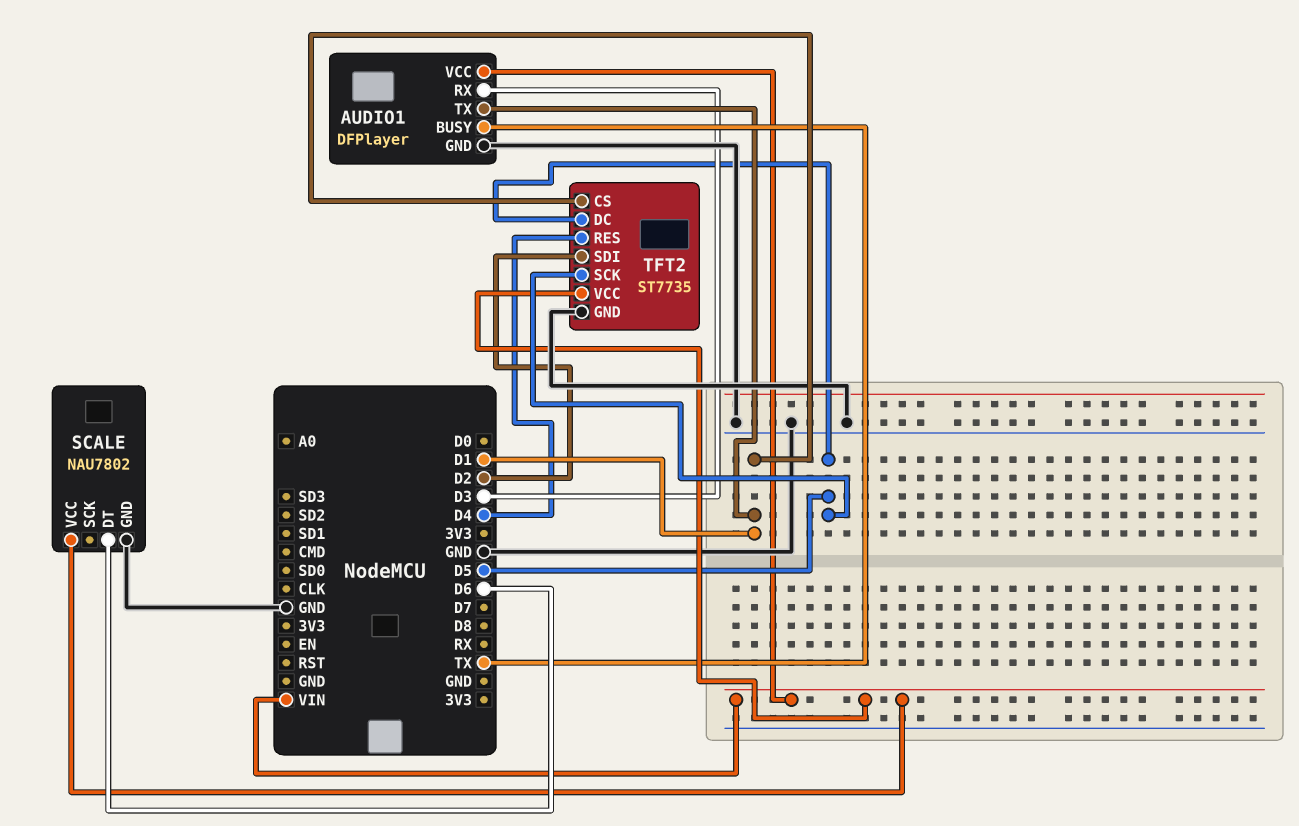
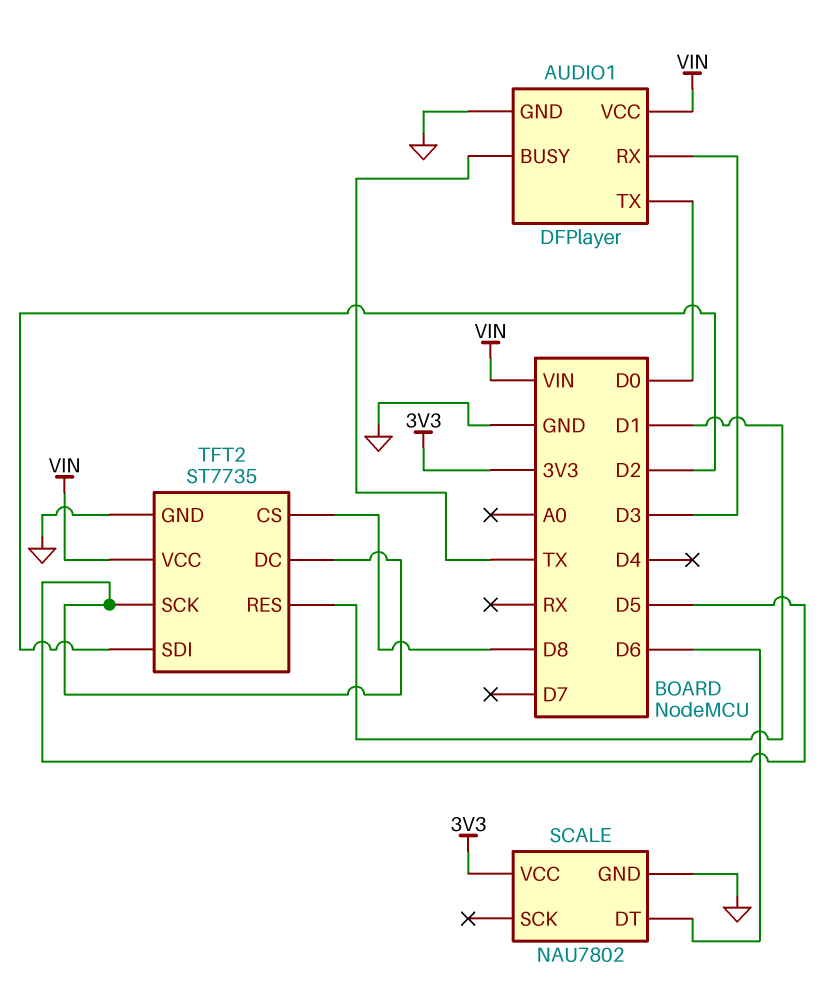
AUDIO1 pin TX: D1 -> D0
SCALE pin VCC: VIN -> 3V3
TFT2 pin CS: D1 -> D8
TFT2 pin RES: D4 -> D1

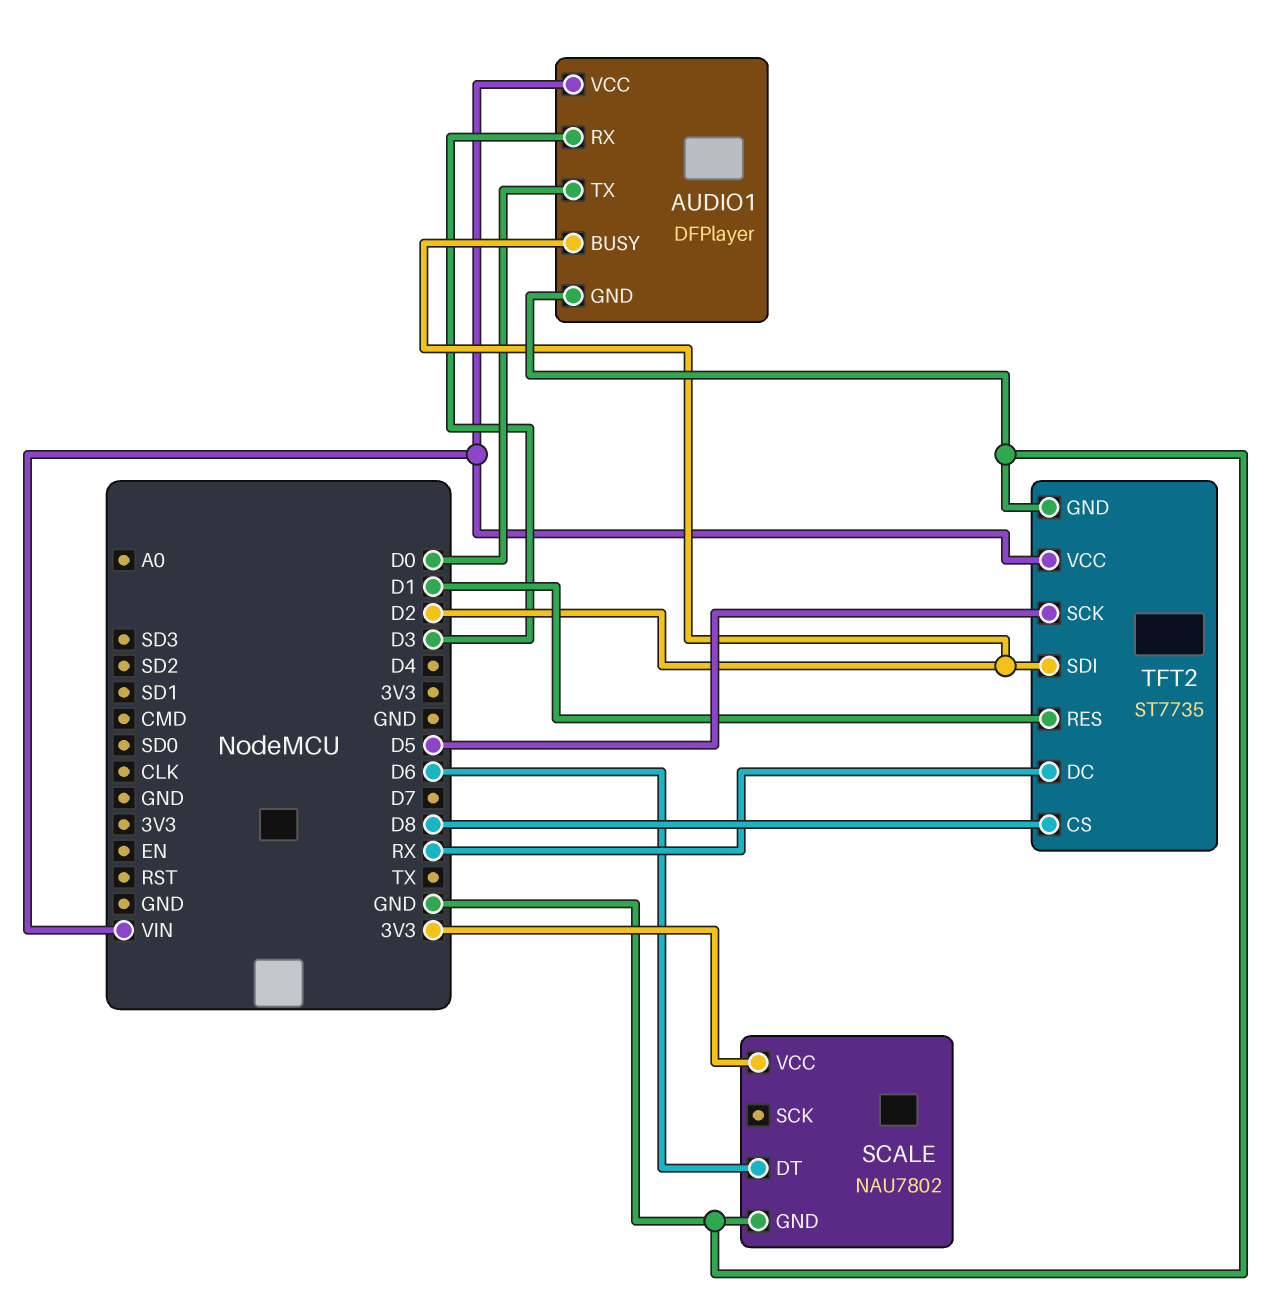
AUDIO1 pin BUSY: TX -> D2
TFT2 pin DC: D5 -> RX

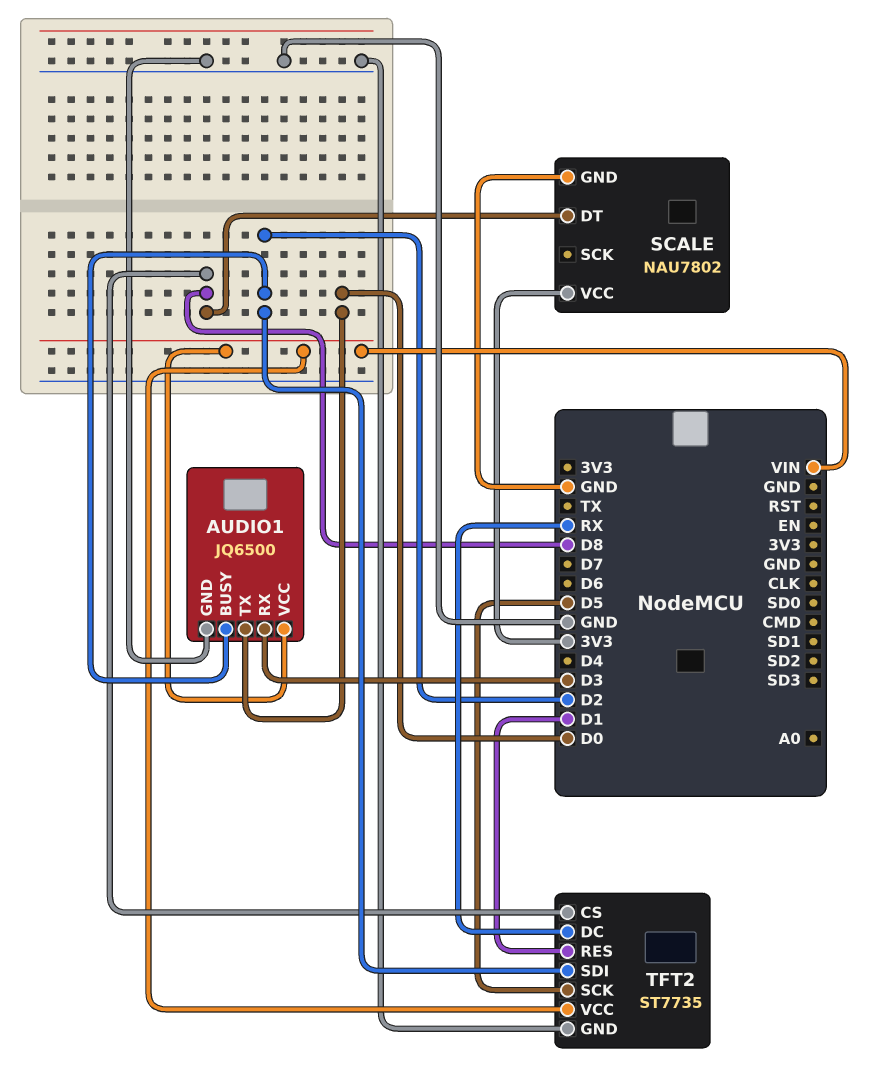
AUDIO1: DFPlayer -> JQ6500
SCALE pin DT: D6 -> D8

